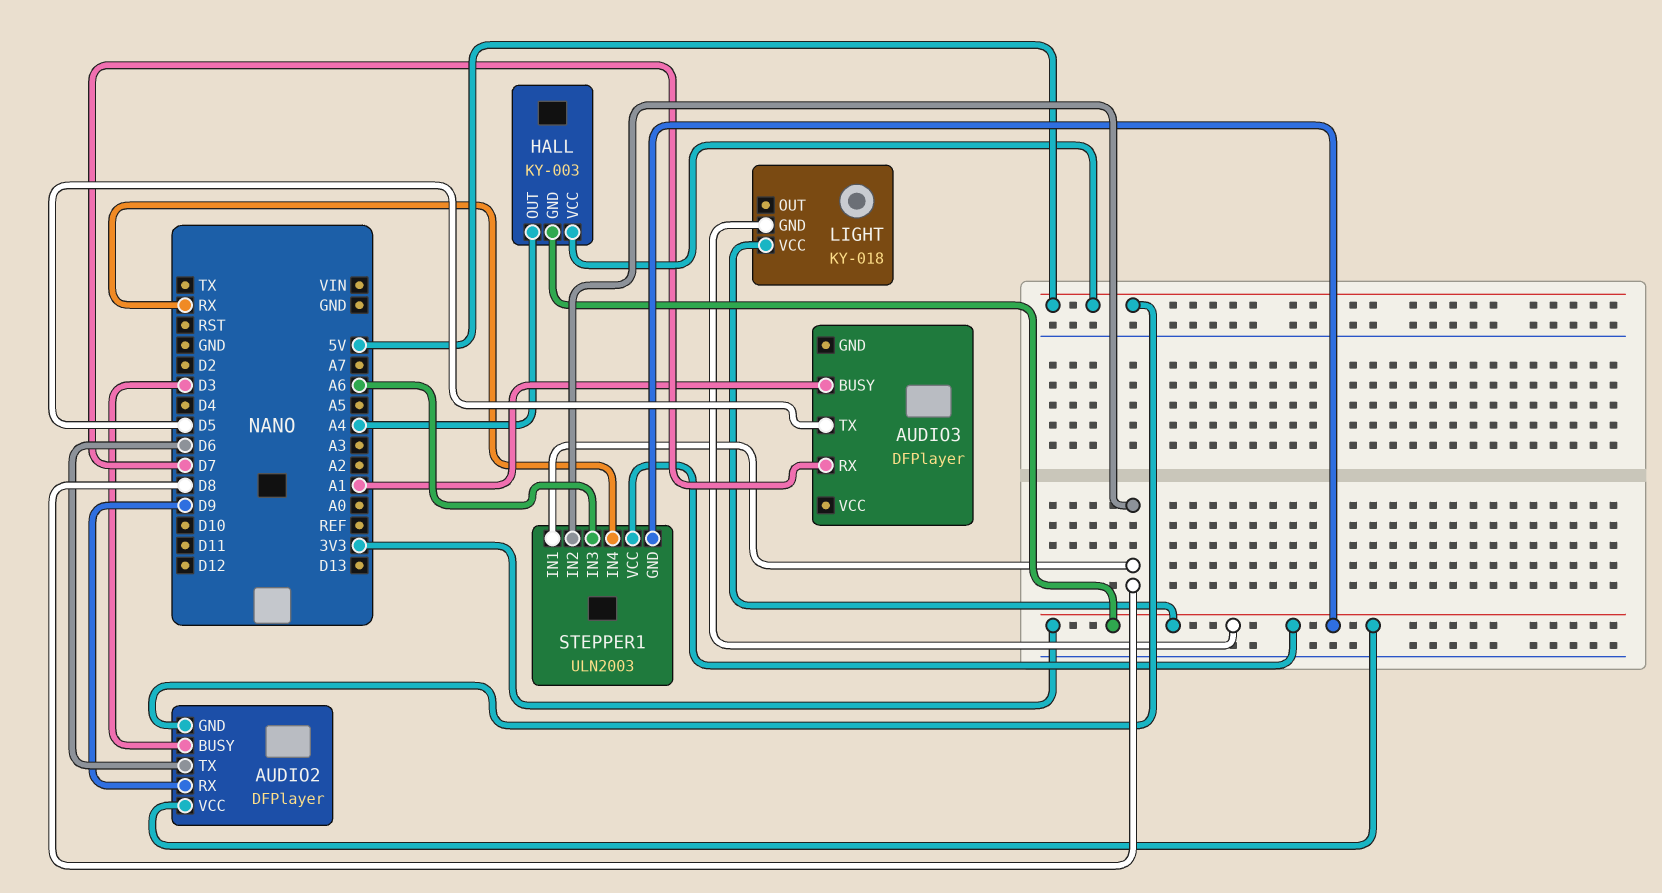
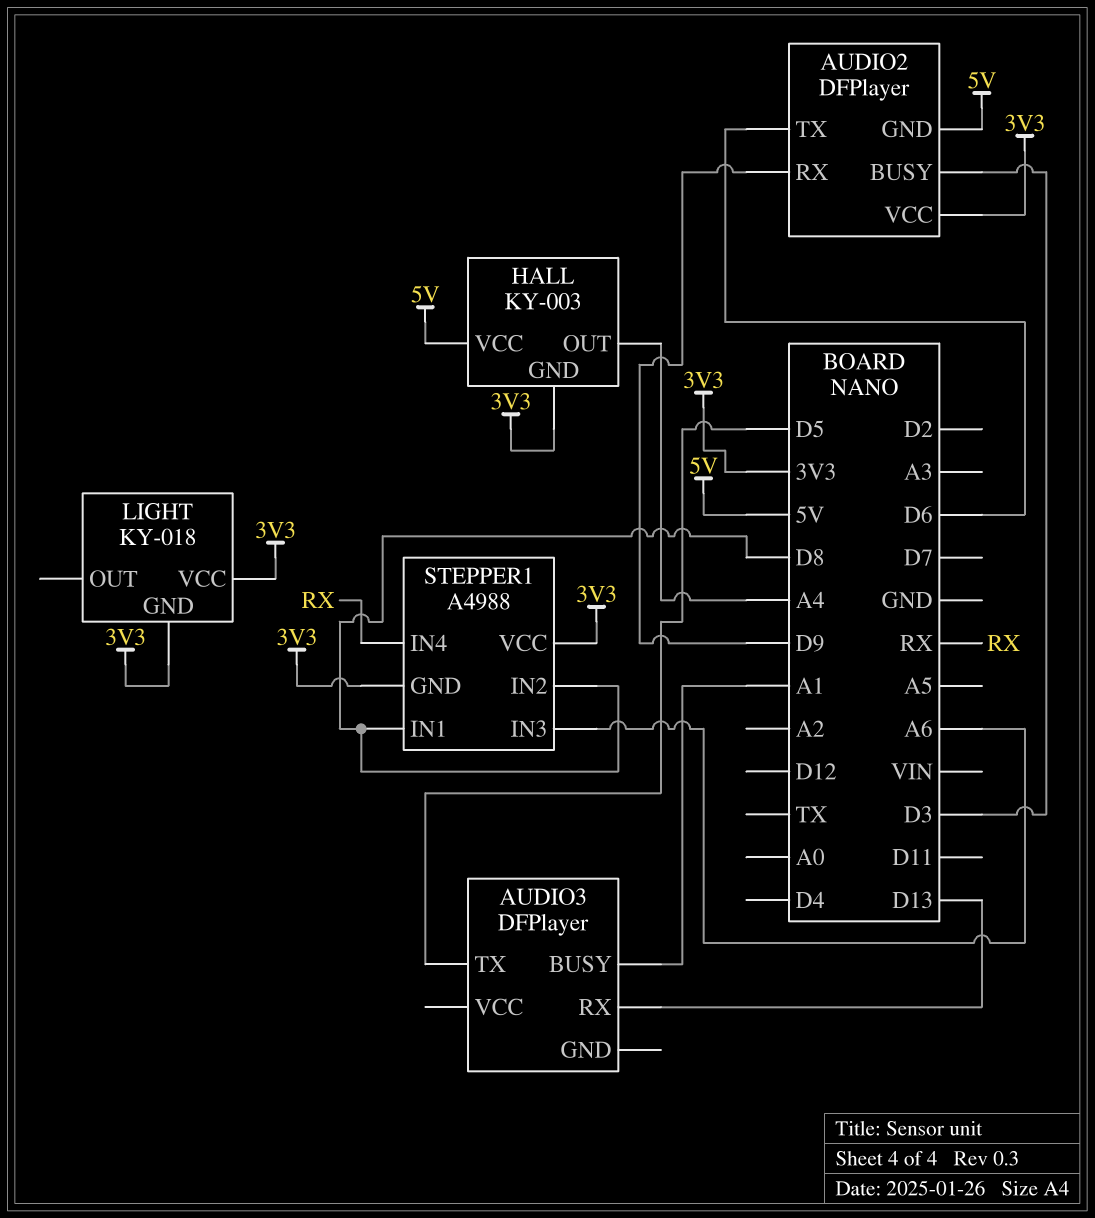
AUDIO3 pin RX: D7 -> D13
STEPPER1: ULN2003 -> A4988

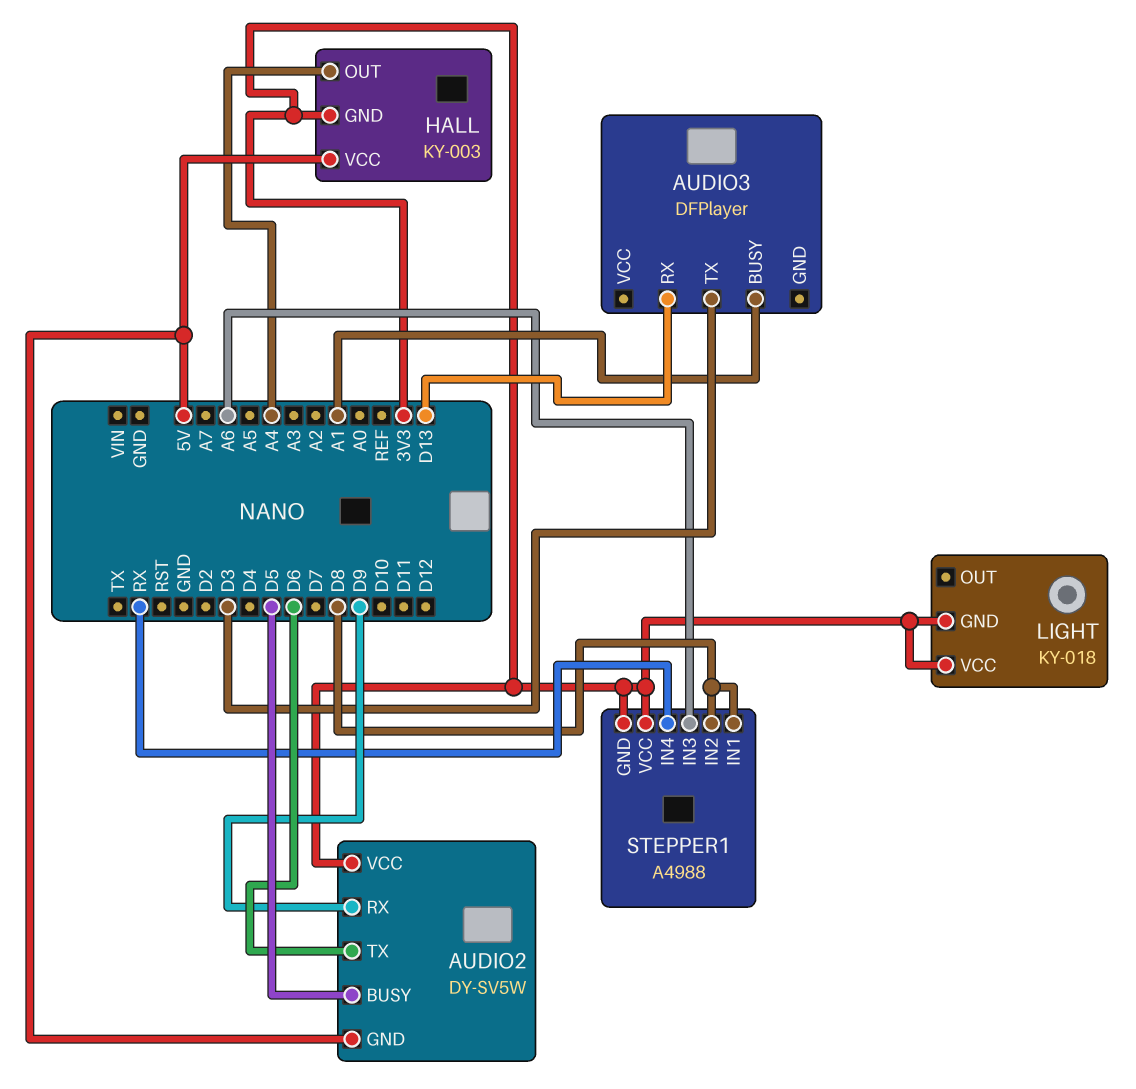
AUDIO2: DFPlayer -> DY-SV5W
AUDIO2 pin BUSY: D3 -> D5
AUDIO3 pin TX: D5 -> D3

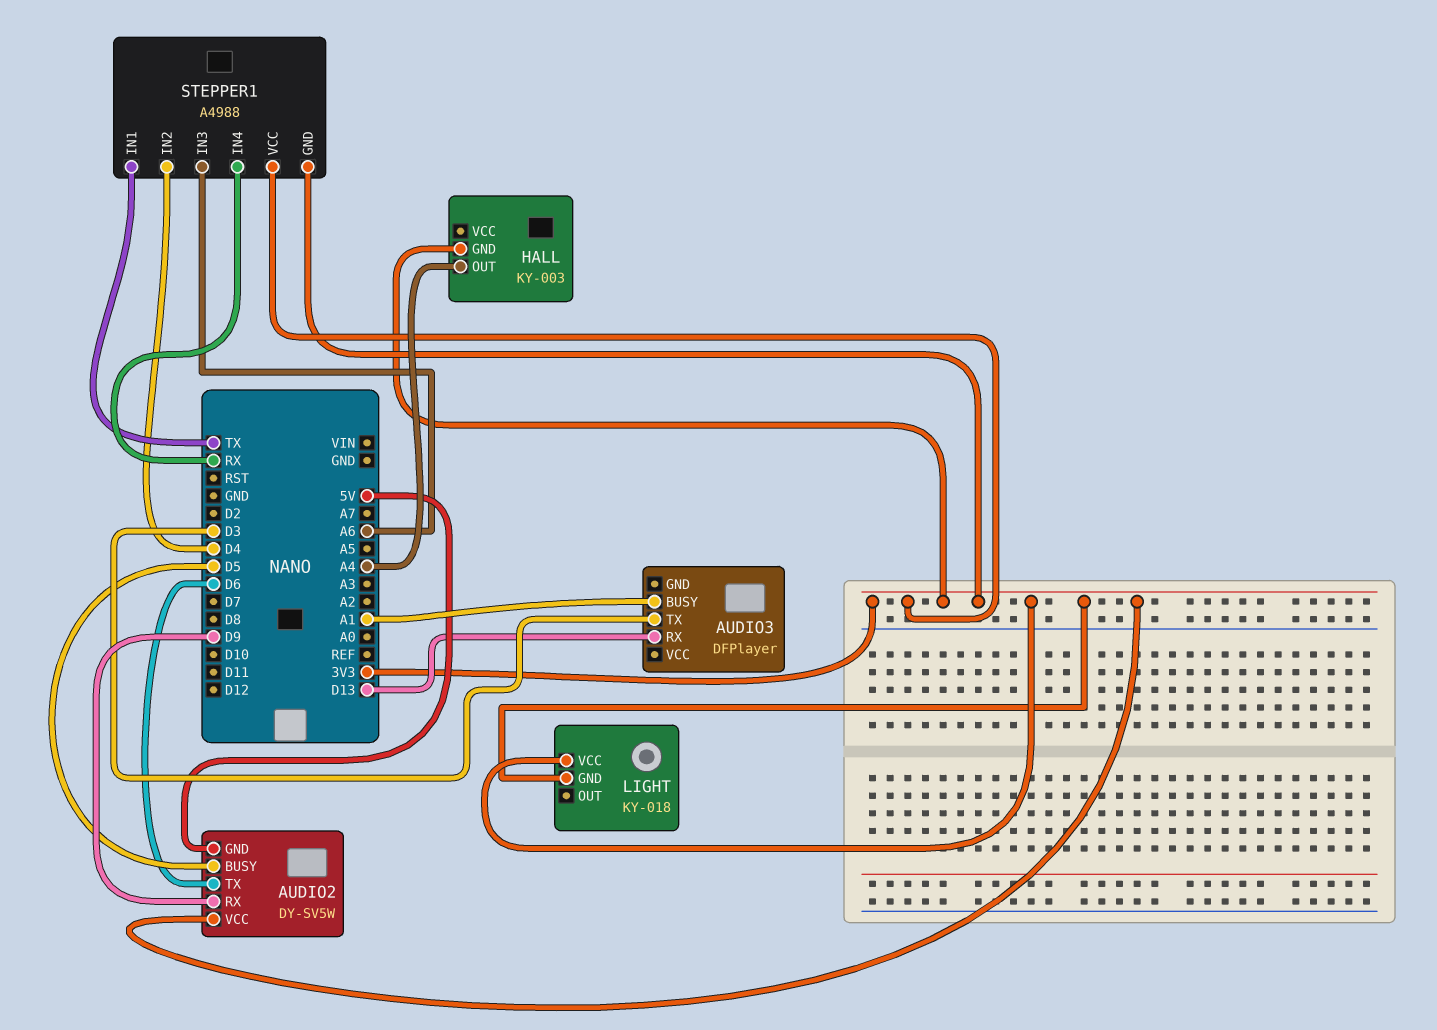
HALL pin VCC: 5V -> none
STEPPER1 pin IN1: D8 -> TX
STEPPER1 pin IN2: D8 -> D4

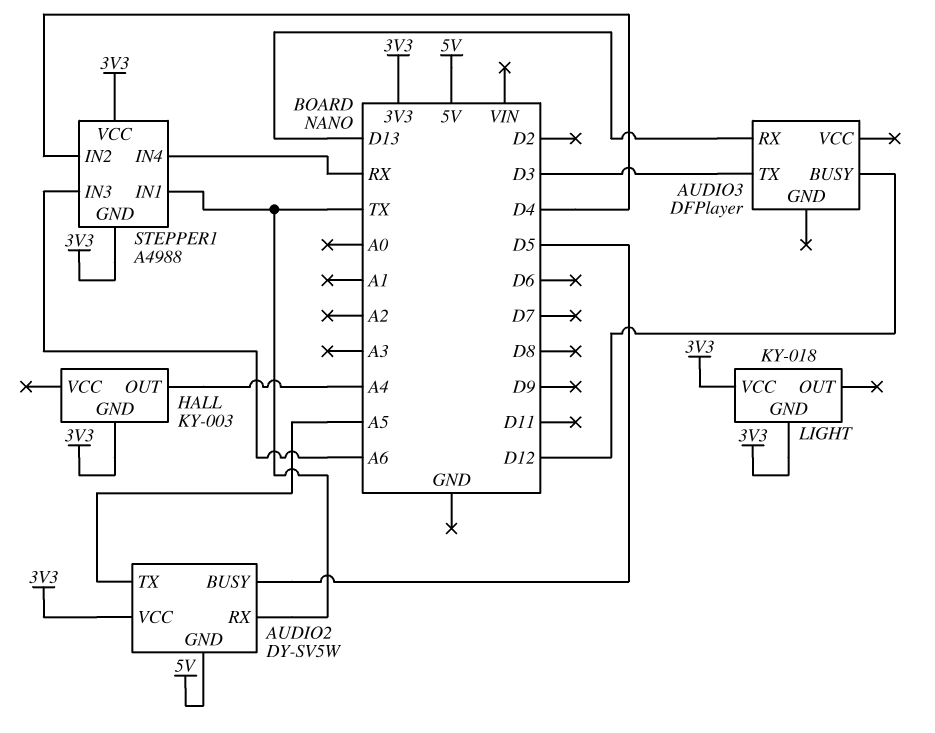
AUDIO2 pin RX: D9 -> TX
AUDIO2 pin TX: D6 -> A5
AUDIO3 pin BUSY: A1 -> D12

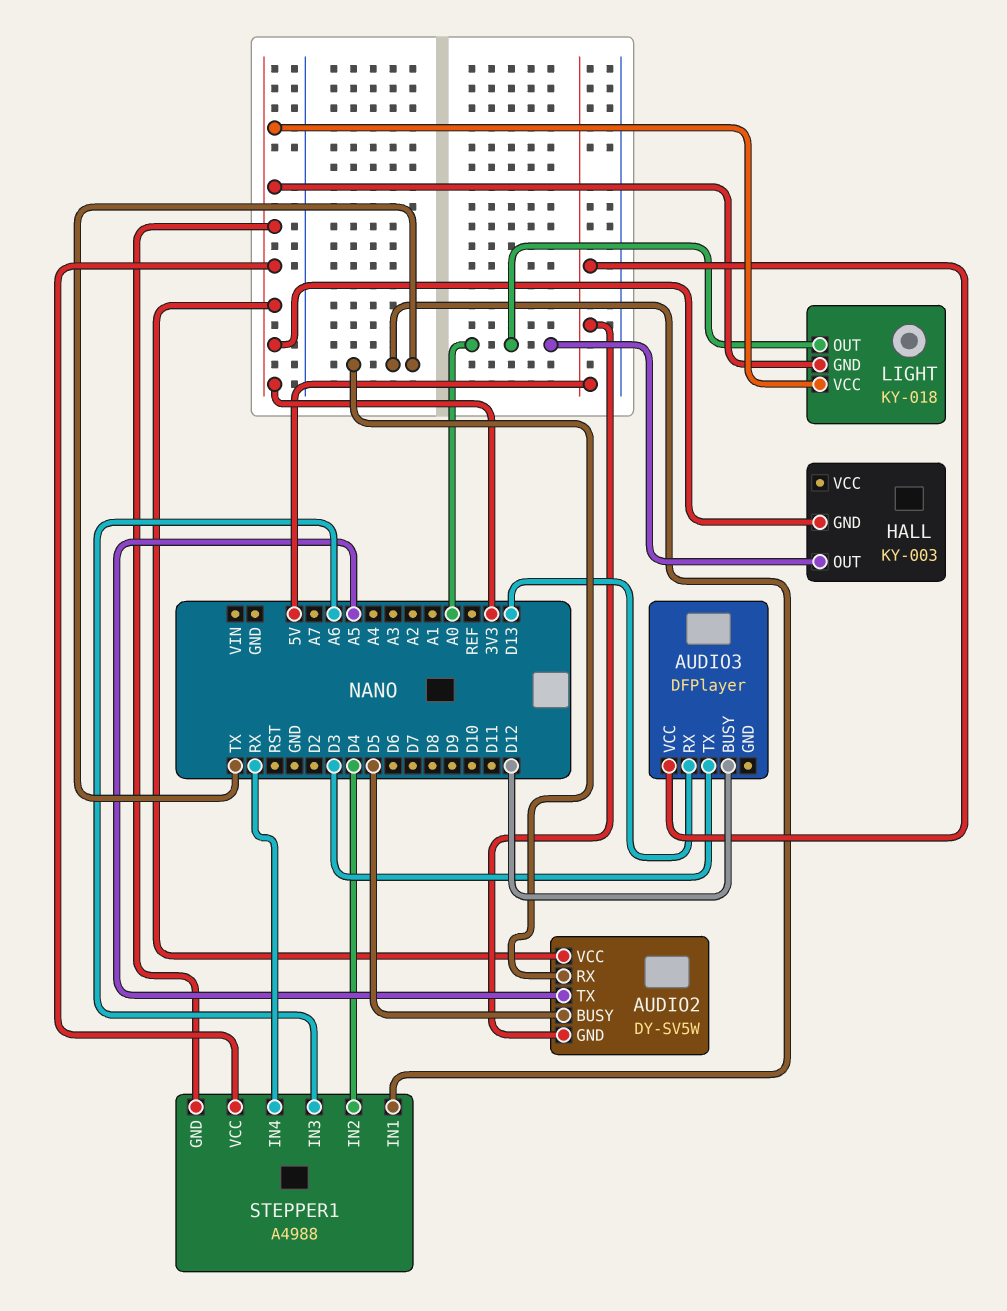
AUDIO3 pin VCC: none -> 5V
HALL pin OUT: A4 -> A0
LIGHT pin OUT: none -> A0

